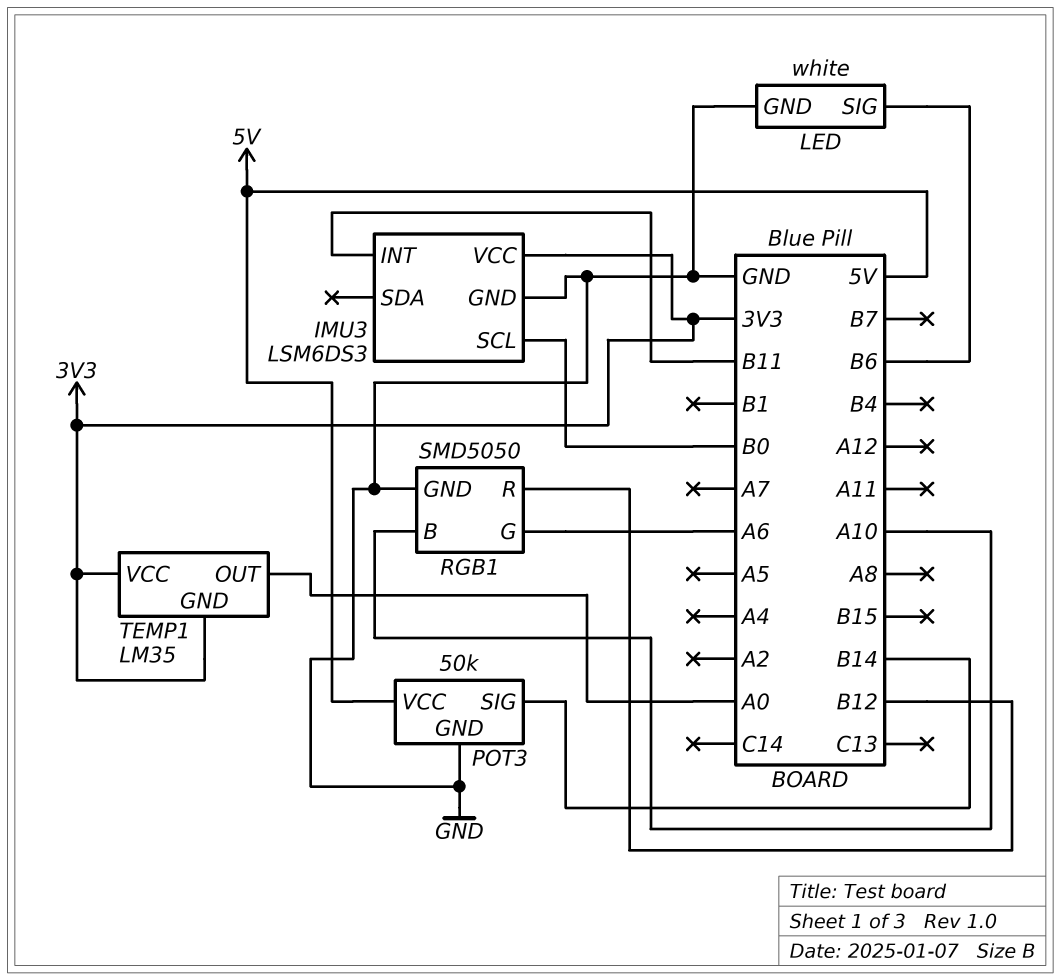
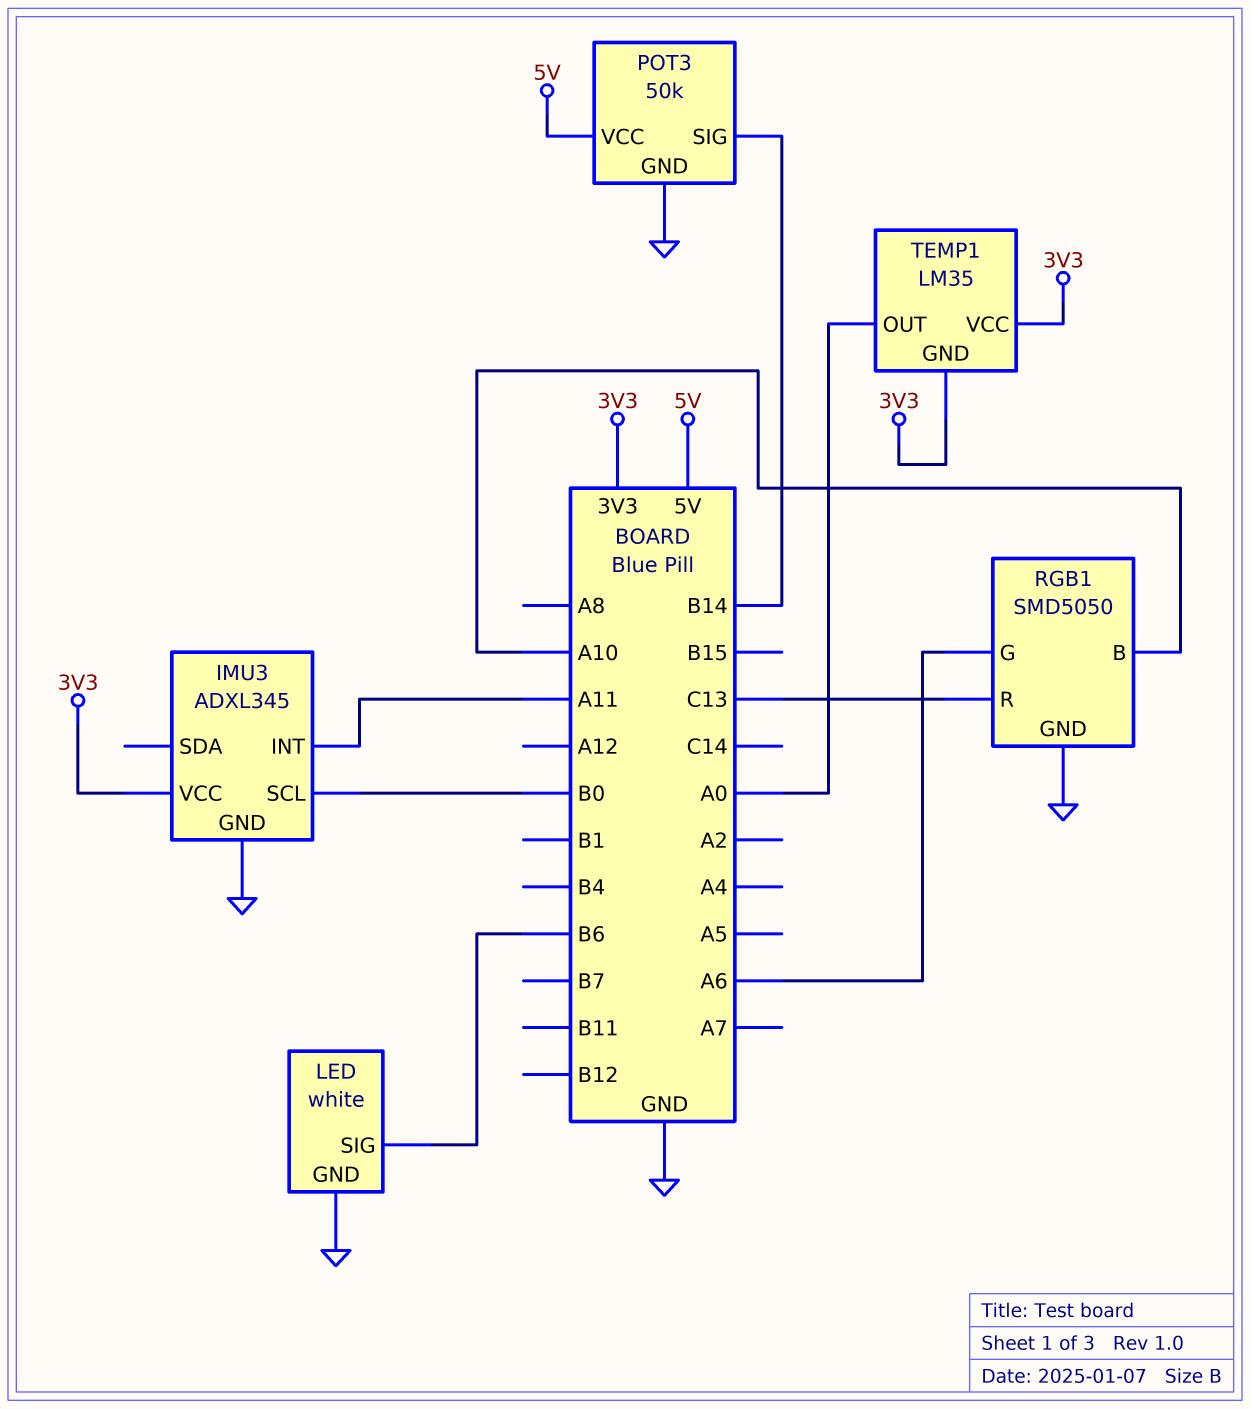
IMU3: LSM6DS3 -> ADXL345
IMU3 pin INT: B11 -> A11
RGB1 pin R: B12 -> C13

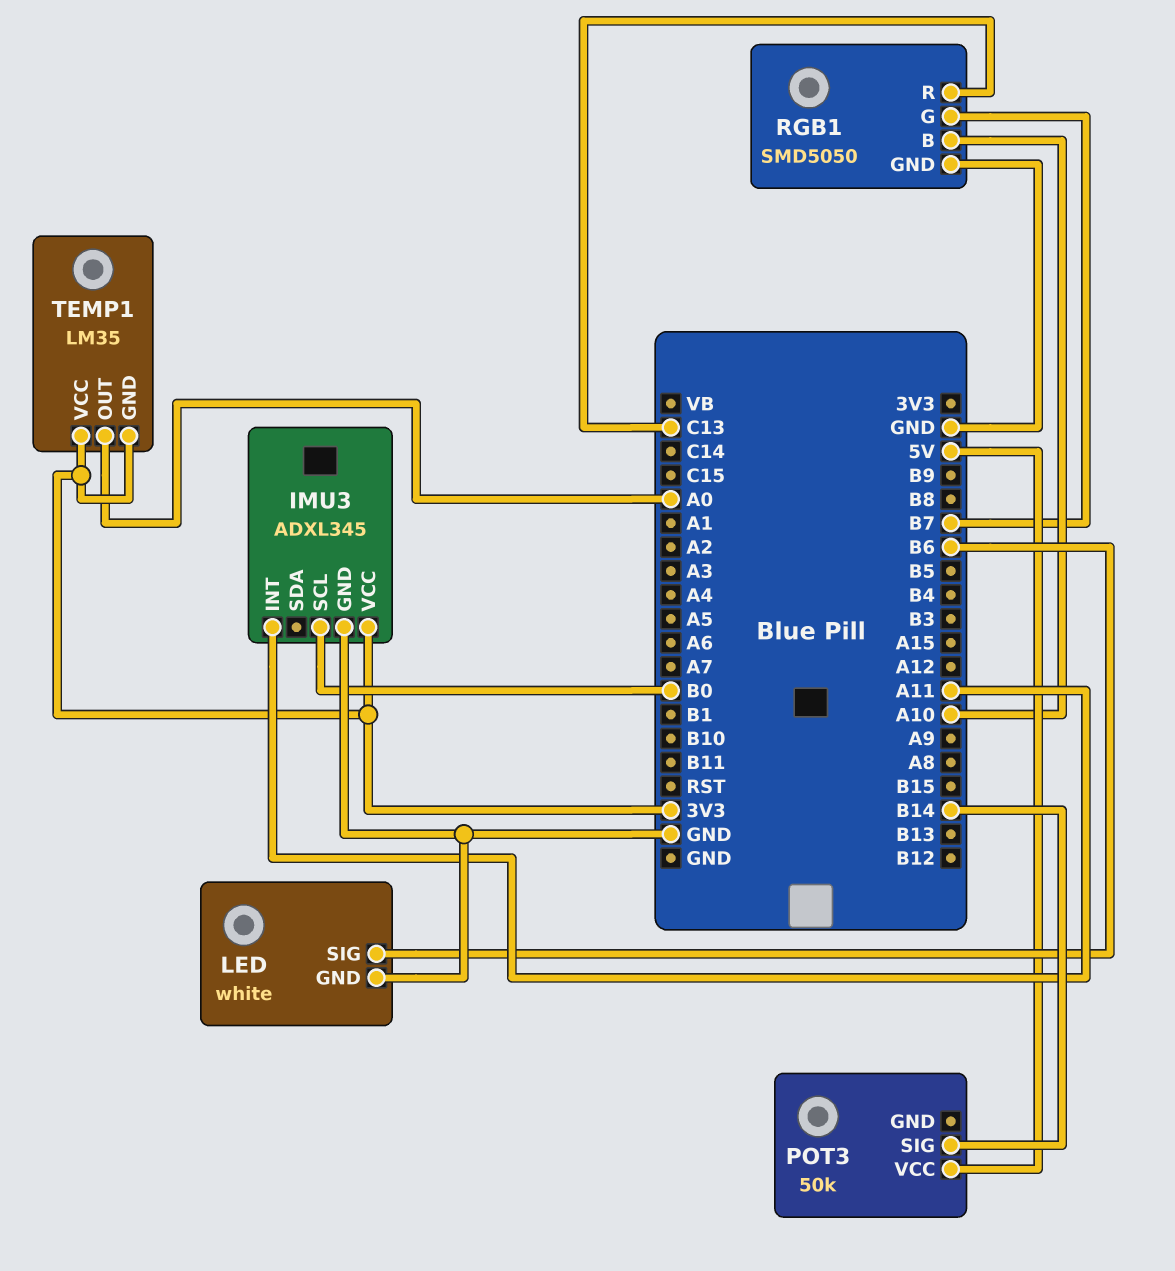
POT3 pin GND: GND -> none
RGB1 pin G: A6 -> B7

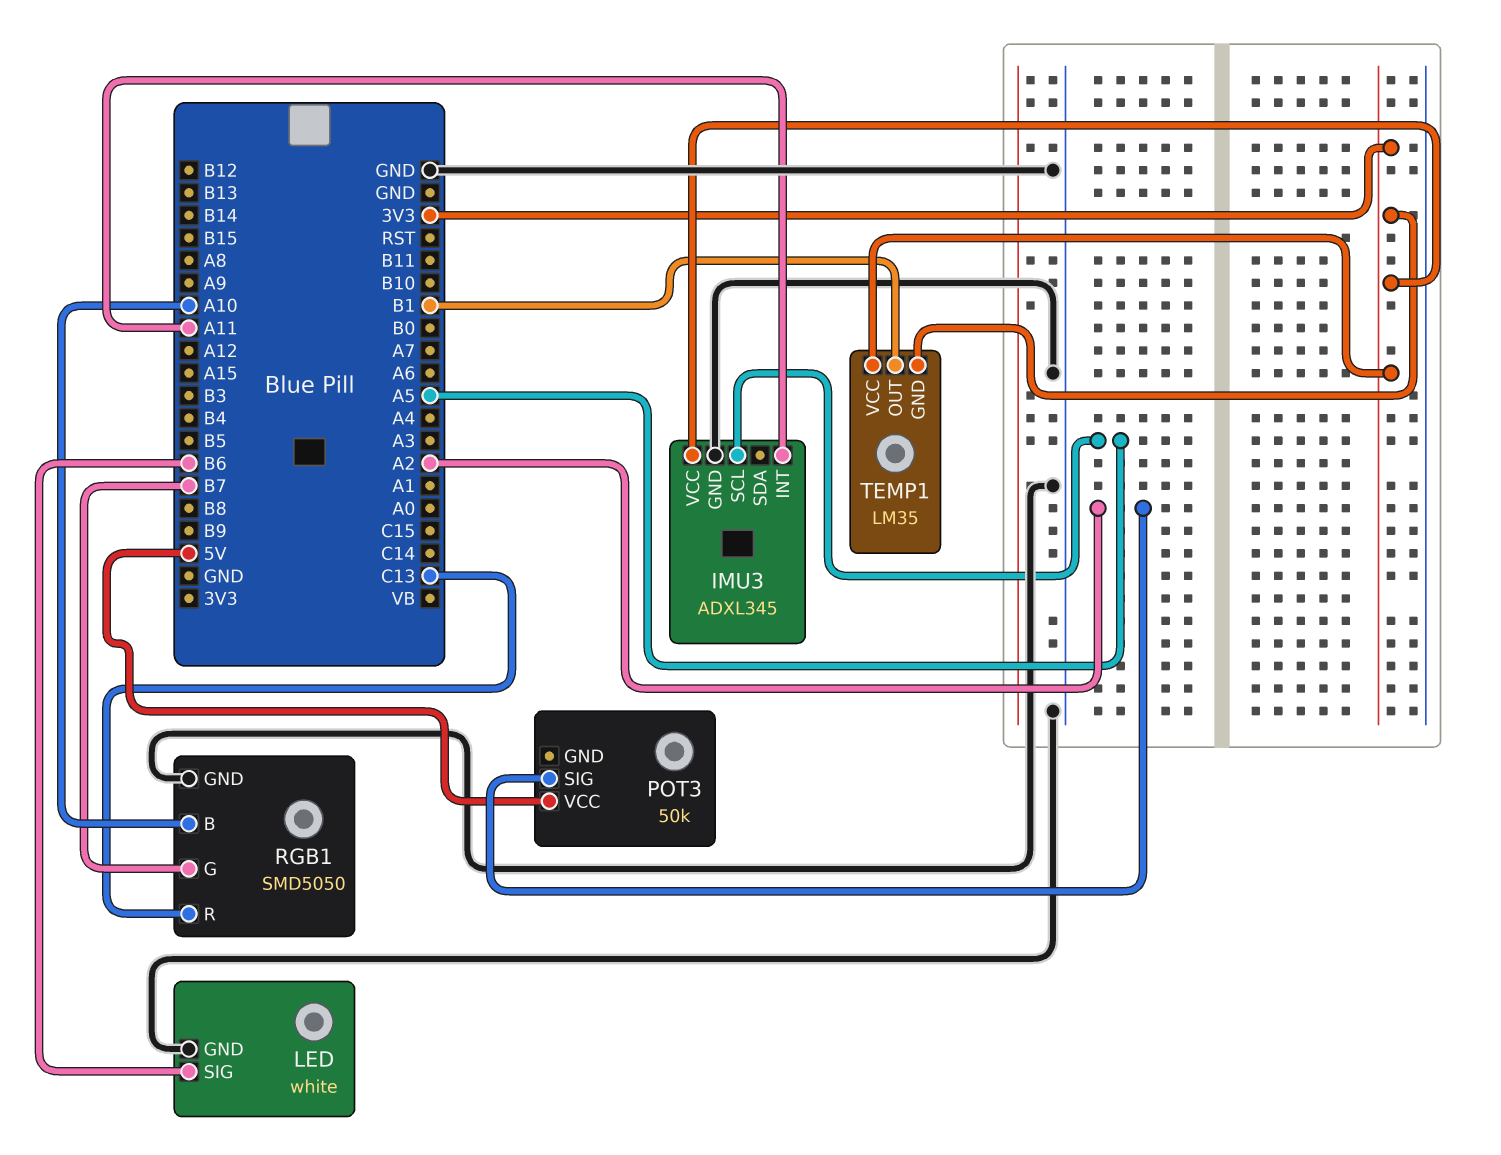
IMU3 pin SCL: B0 -> A5
POT3 pin SIG: B14 -> A2
TEMP1 pin OUT: A0 -> B1

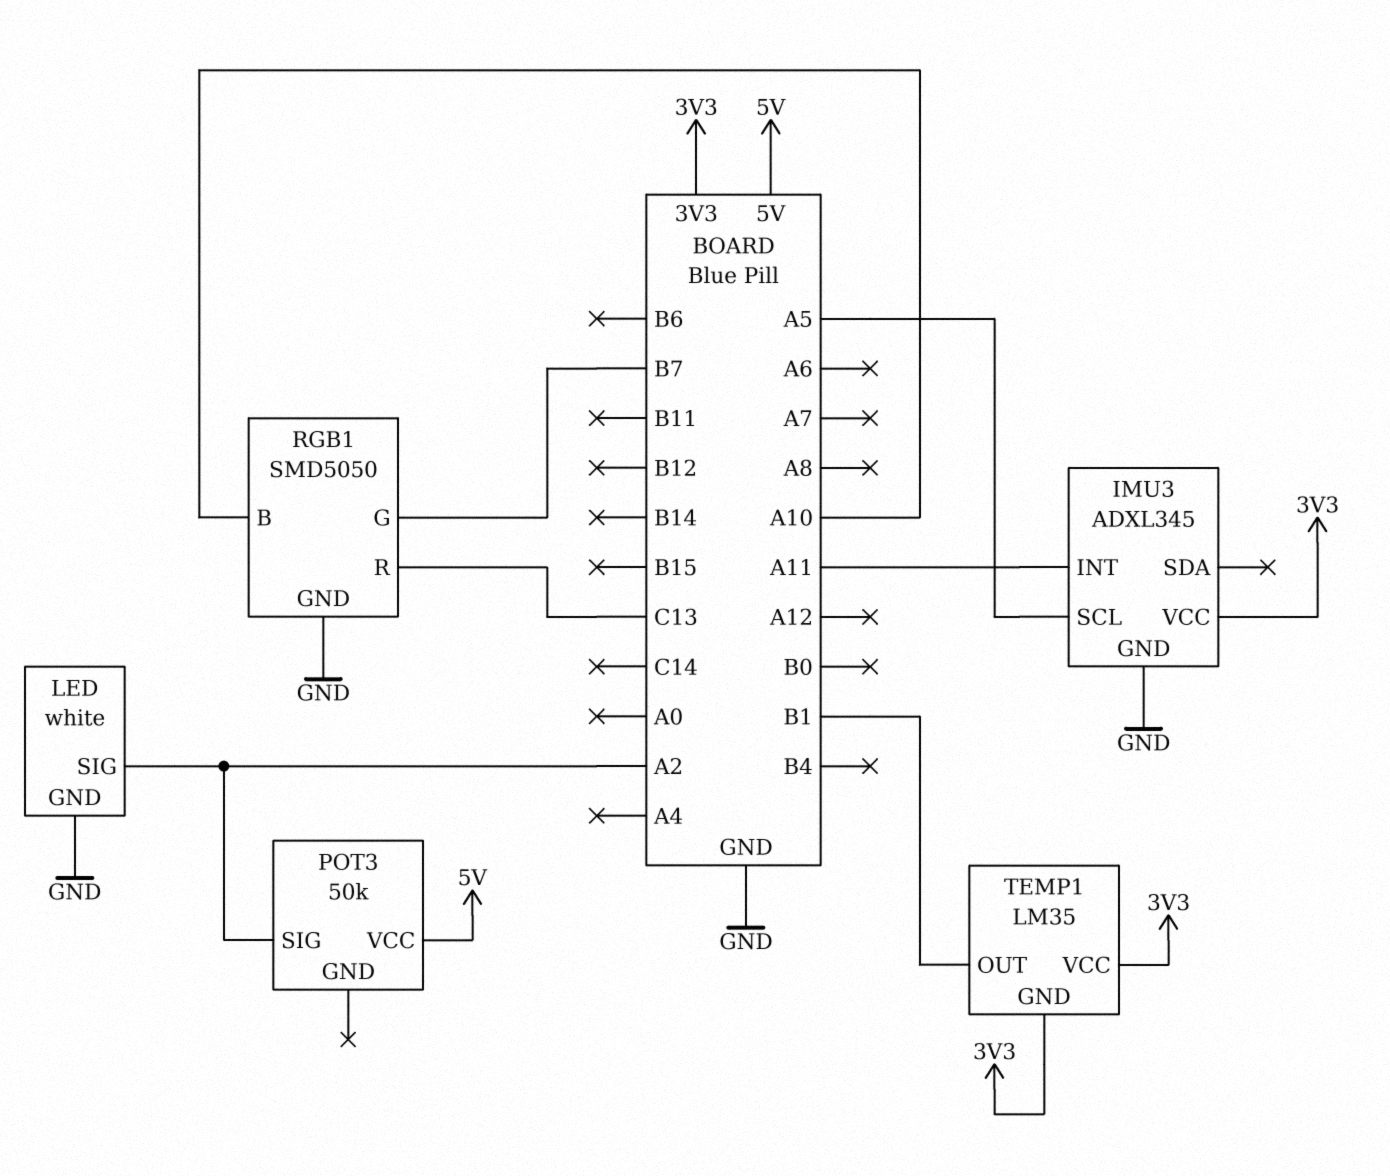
LED pin SIG: B6 -> A2

